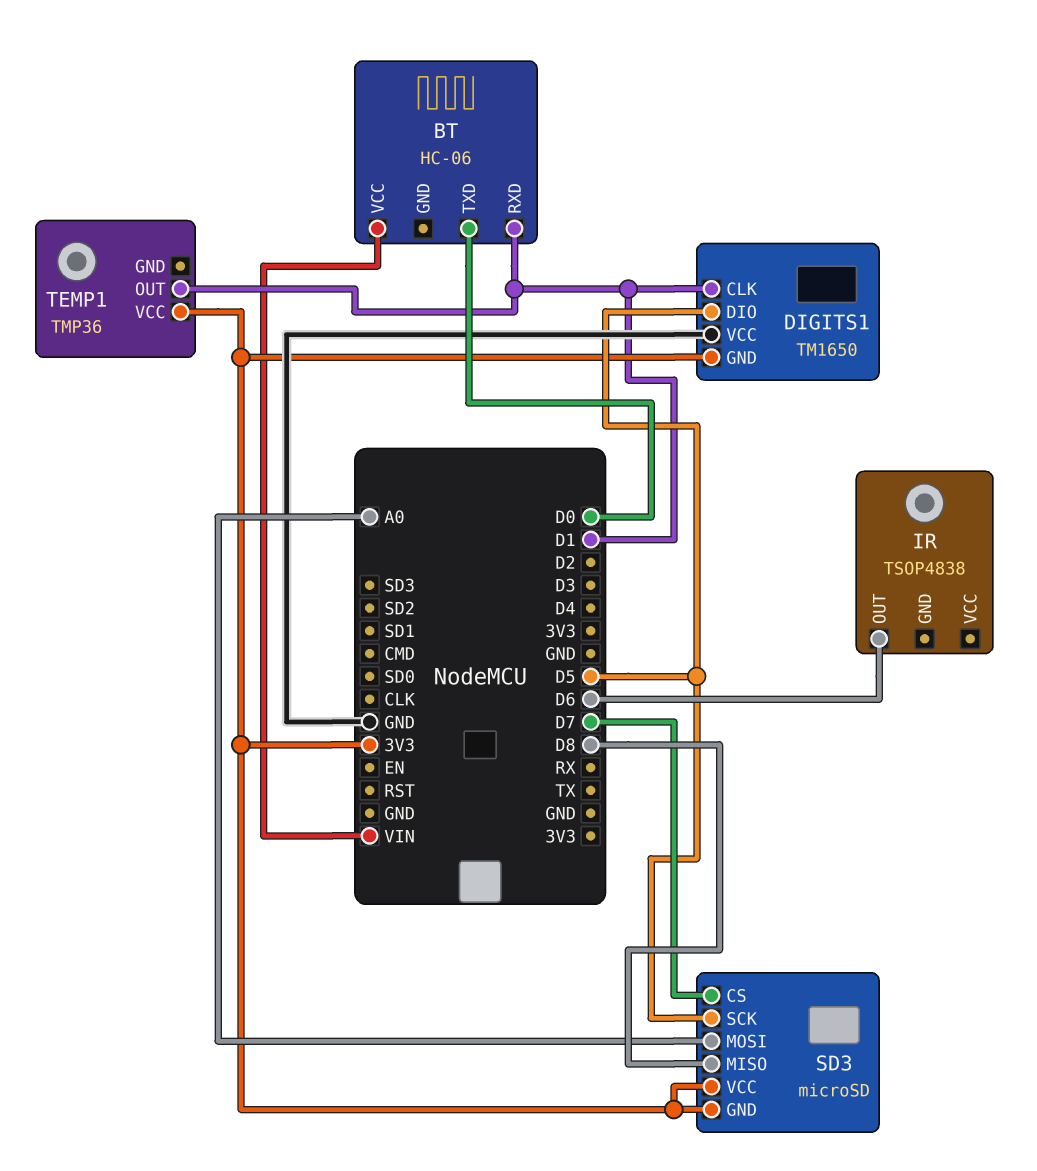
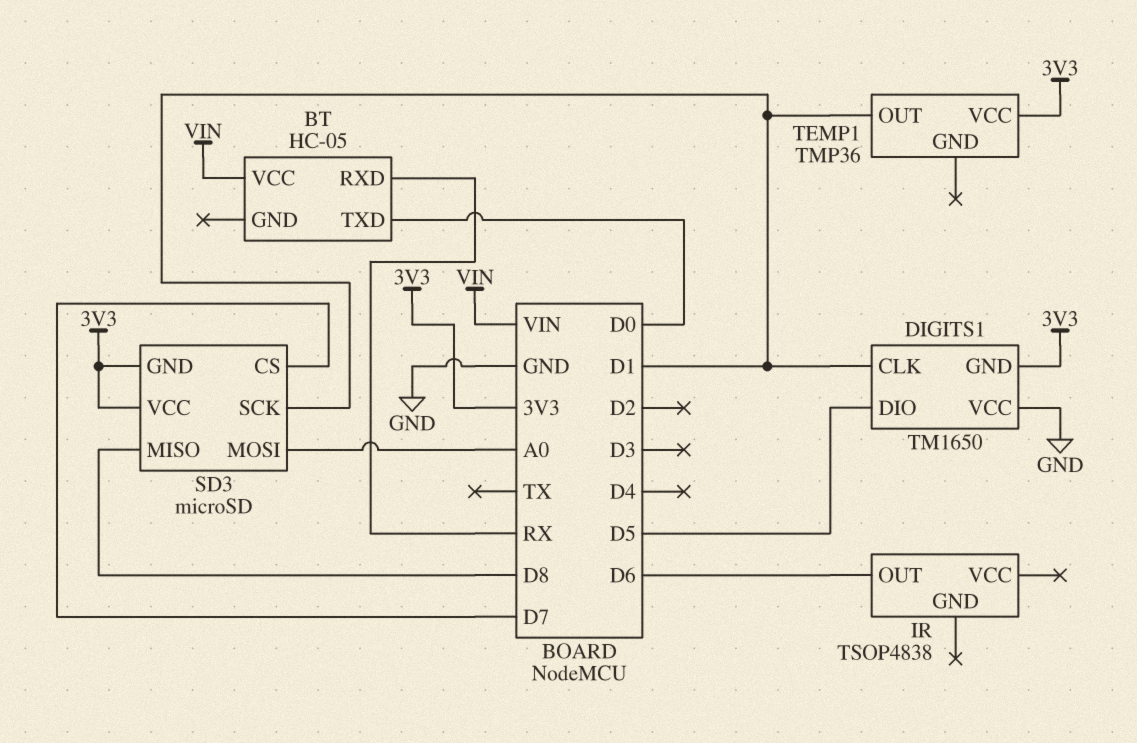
BT: HC-06 -> HC-05
BT pin RXD: D1 -> RX
SD3 pin SCK: D5 -> D1

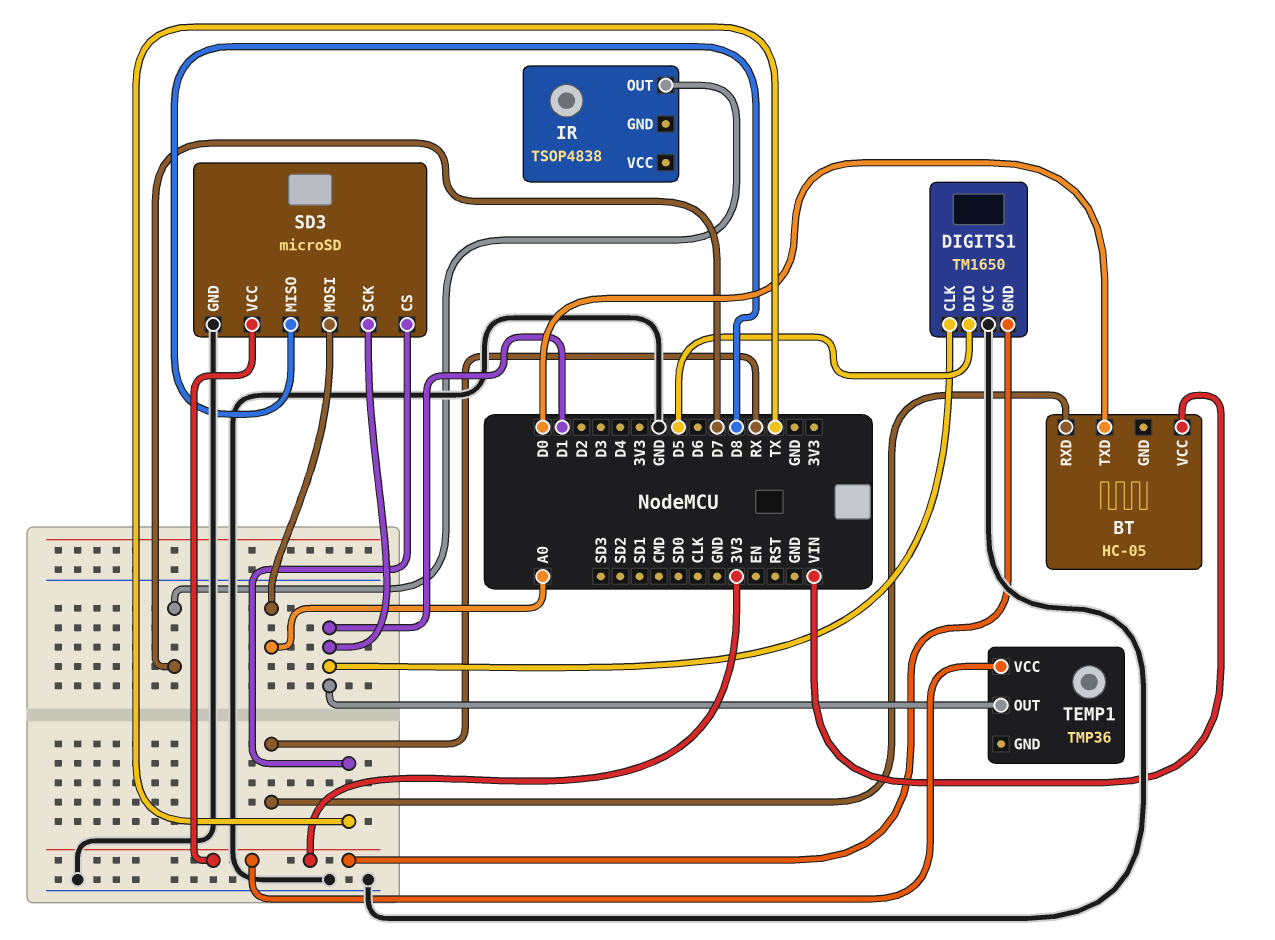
IR pin OUT: D6 -> D7
SD3 pin CS: D7 -> TX
SD3 pin GND: 3V3 -> GND

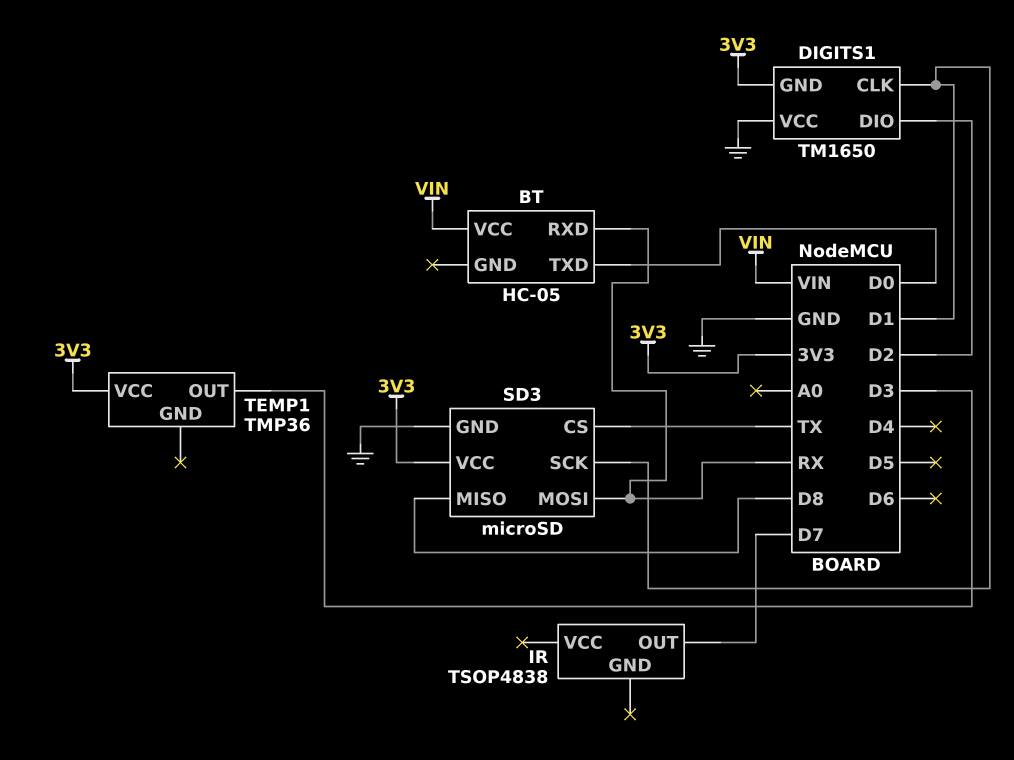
DIGITS1 pin DIO: D5 -> D2
SD3 pin MOSI: A0 -> RX
TEMP1 pin OUT: D1 -> D3

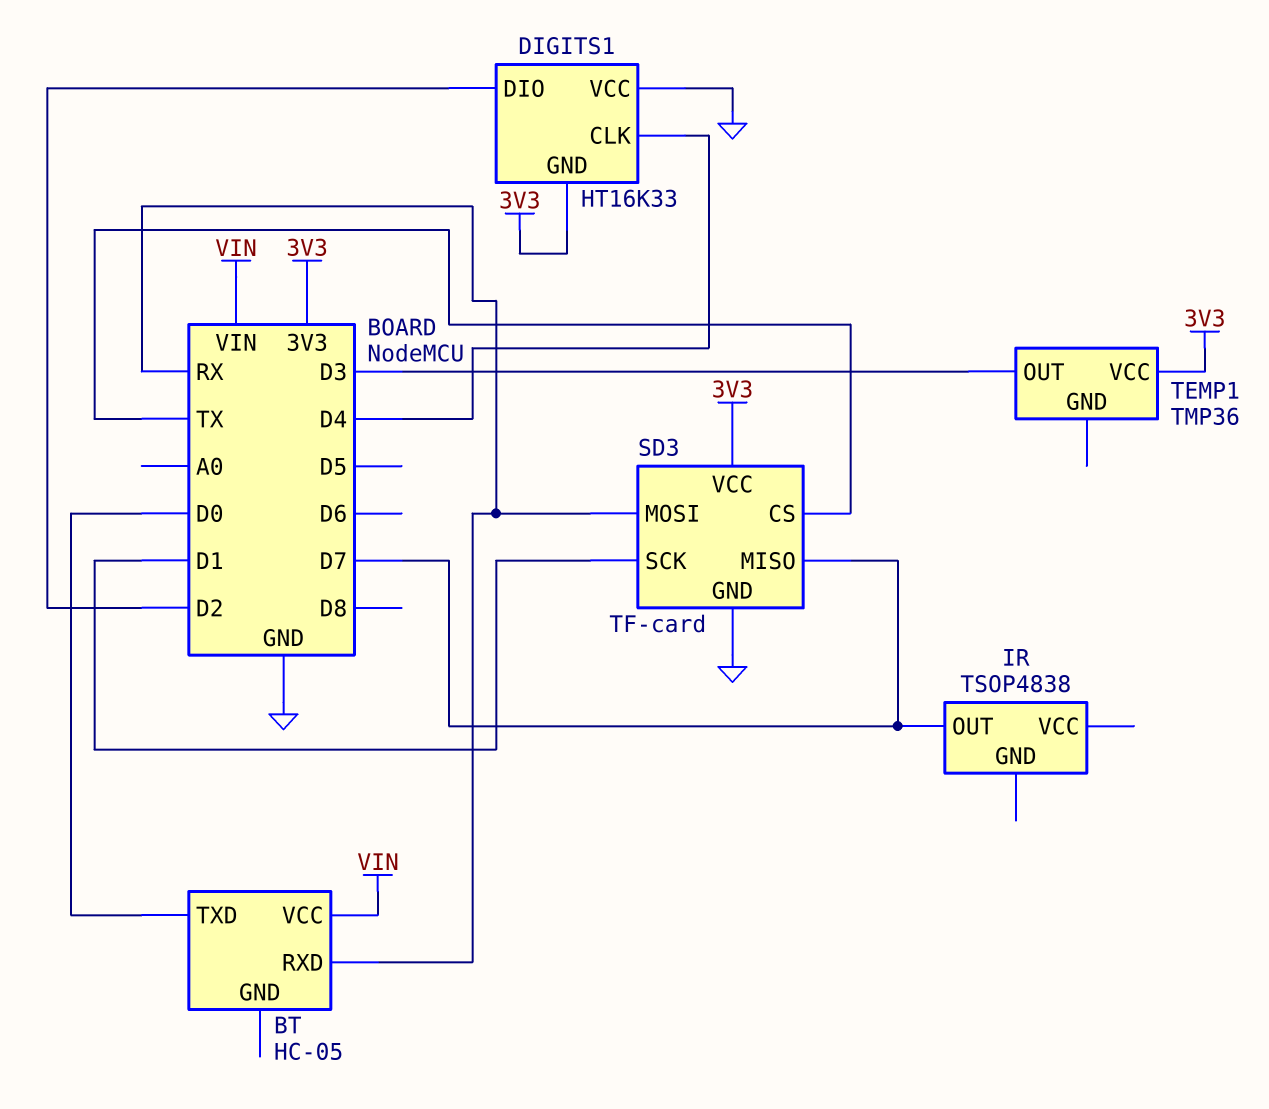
DIGITS1: TM1650 -> HT16K33
DIGITS1 pin CLK: D1 -> D4
SD3: microSD -> TF-card
SD3 pin MISO: D8 -> D7

